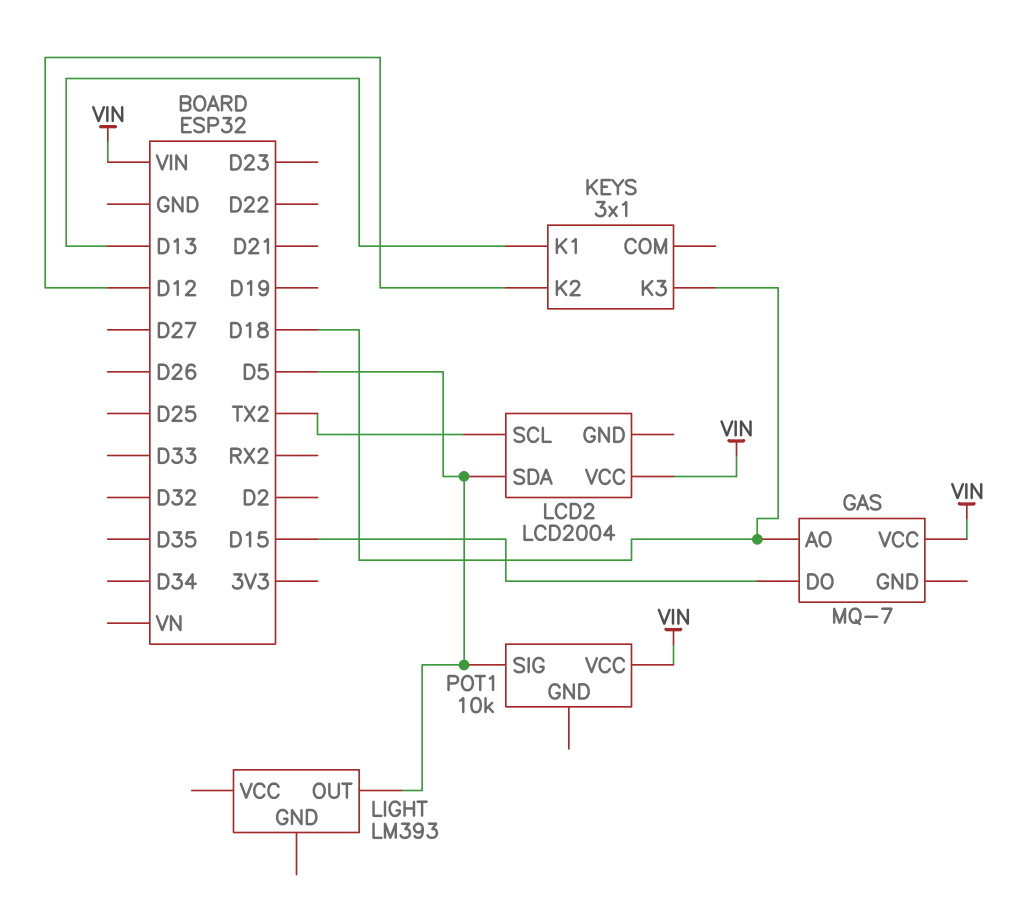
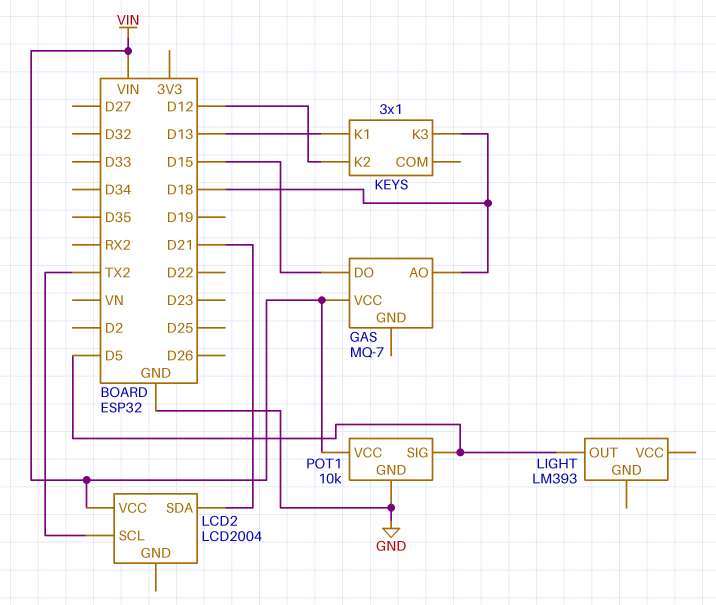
LCD2 pin SDA: D5 -> D21
POT1 pin GND: none -> GND

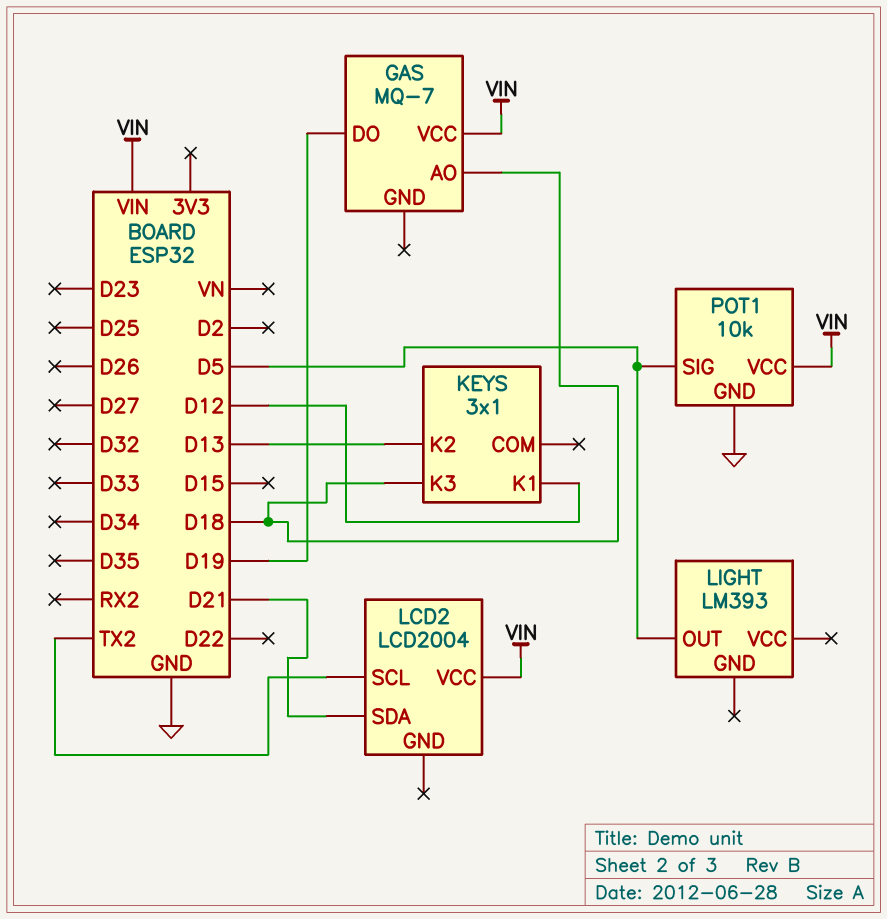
GAS pin DO: D15 -> D19
KEYS pin K1: D13 -> D12
KEYS pin K2: D12 -> D13

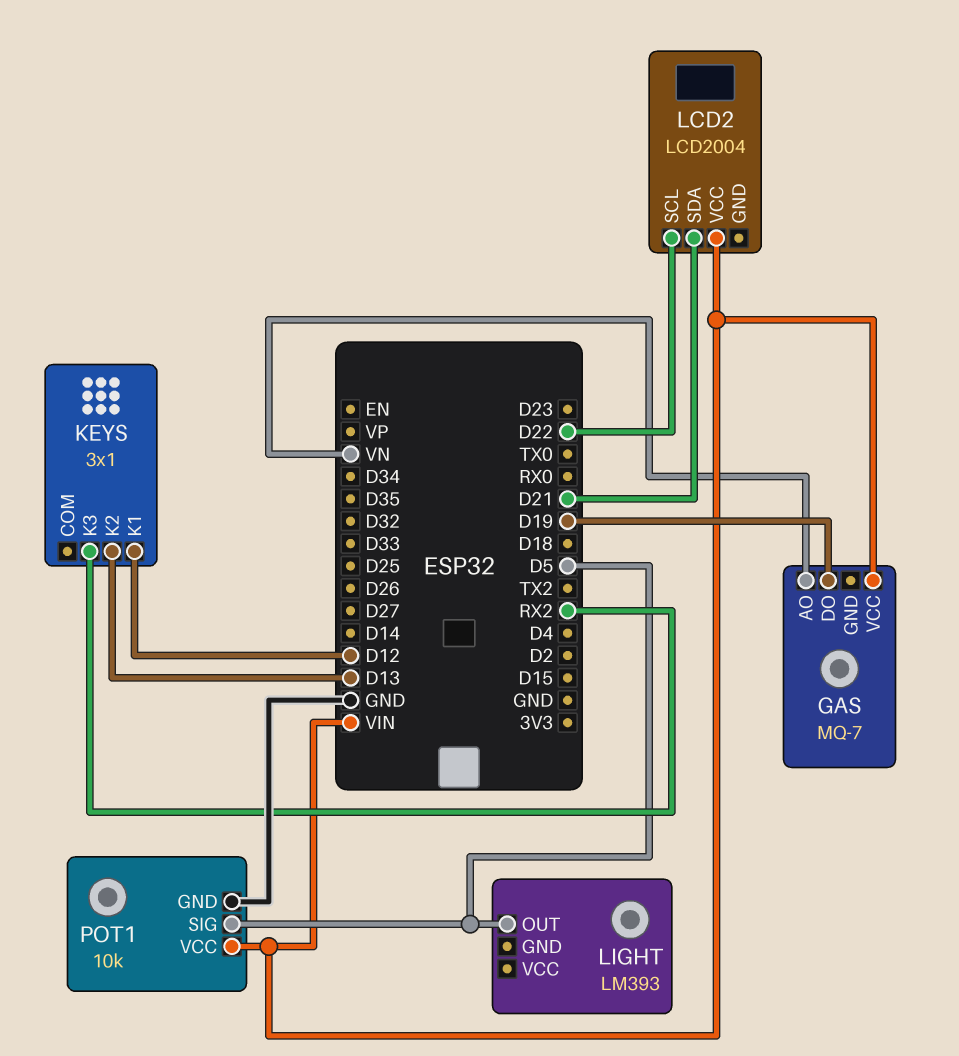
GAS pin AO: D18 -> VN
KEYS pin K3: D18 -> RX2
LCD2 pin SCL: TX2 -> D22

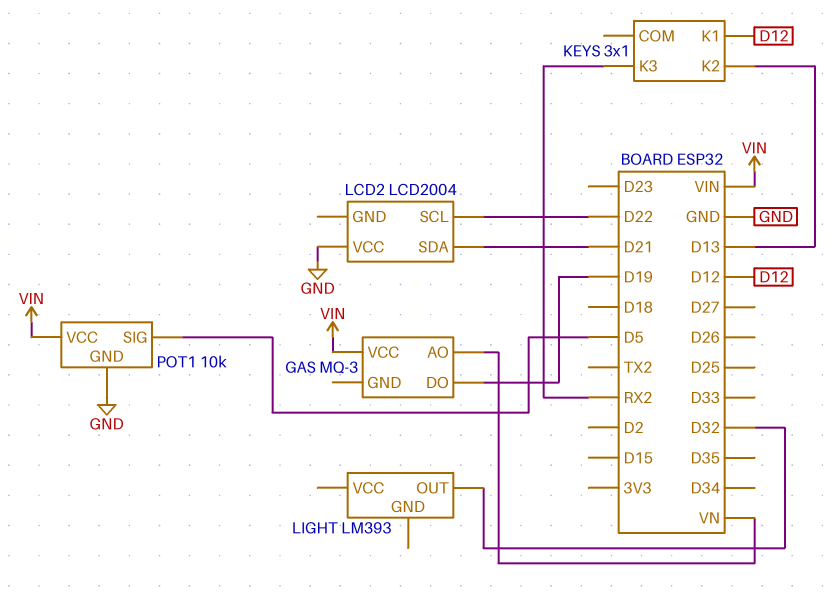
GAS: MQ-7 -> MQ-3
LCD2 pin VCC: VIN -> GND
LIGHT pin OUT: D5 -> D32

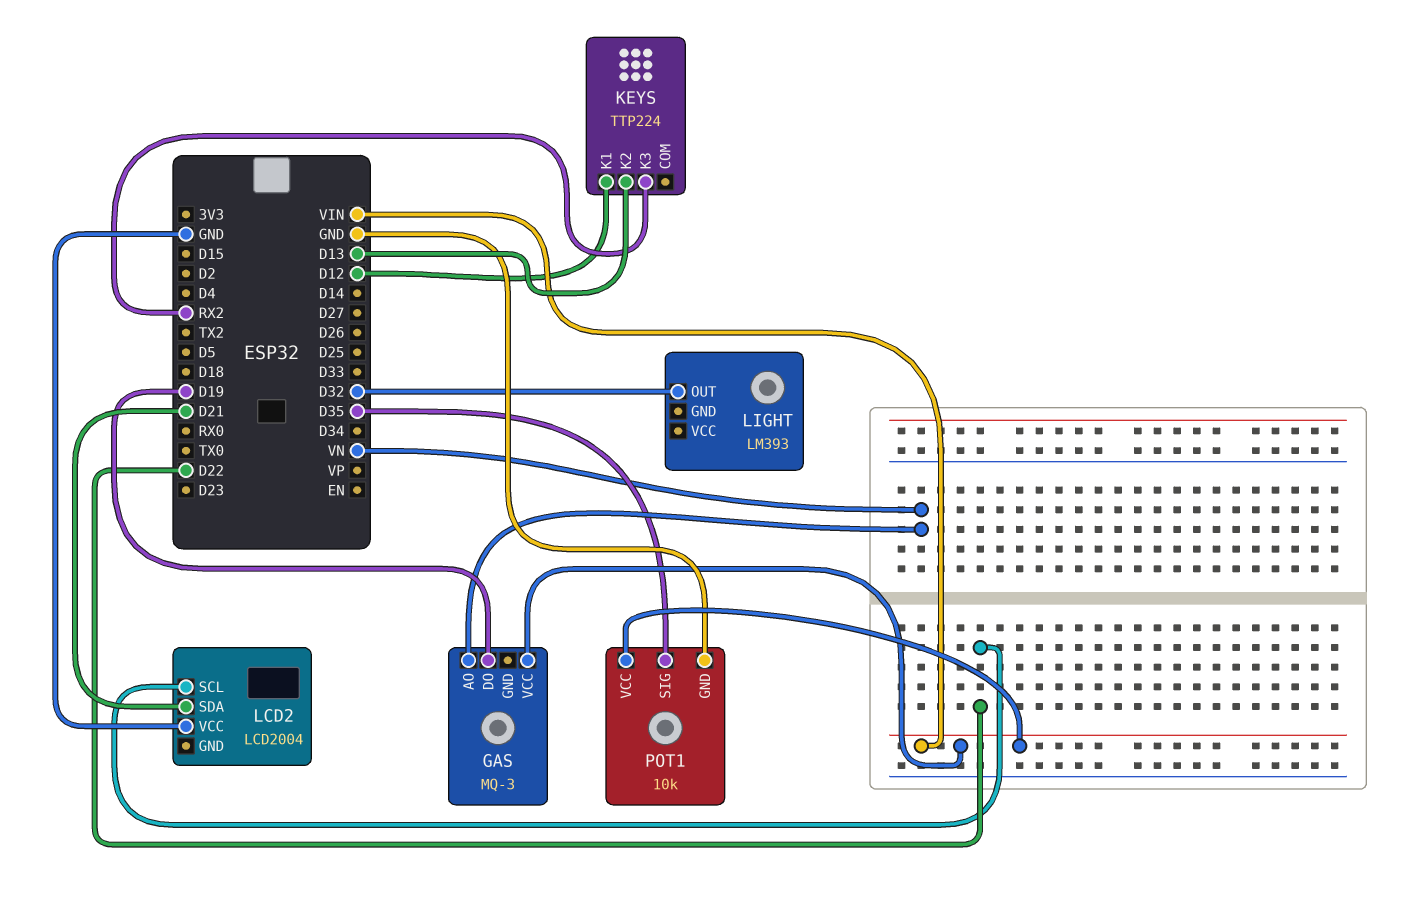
KEYS: 3x1 -> TTP224
POT1 pin SIG: D5 -> D35

